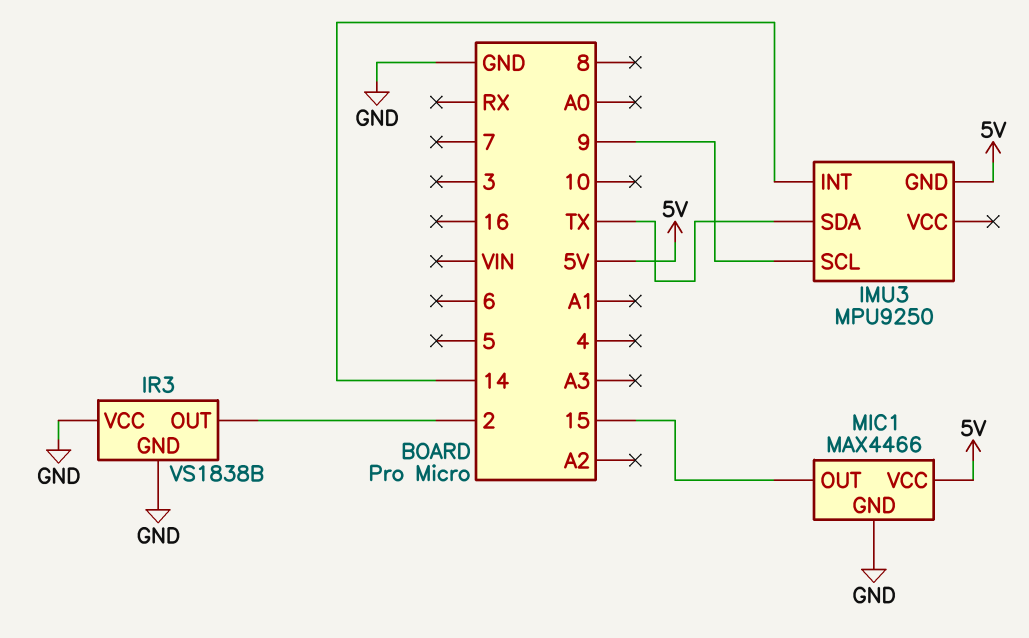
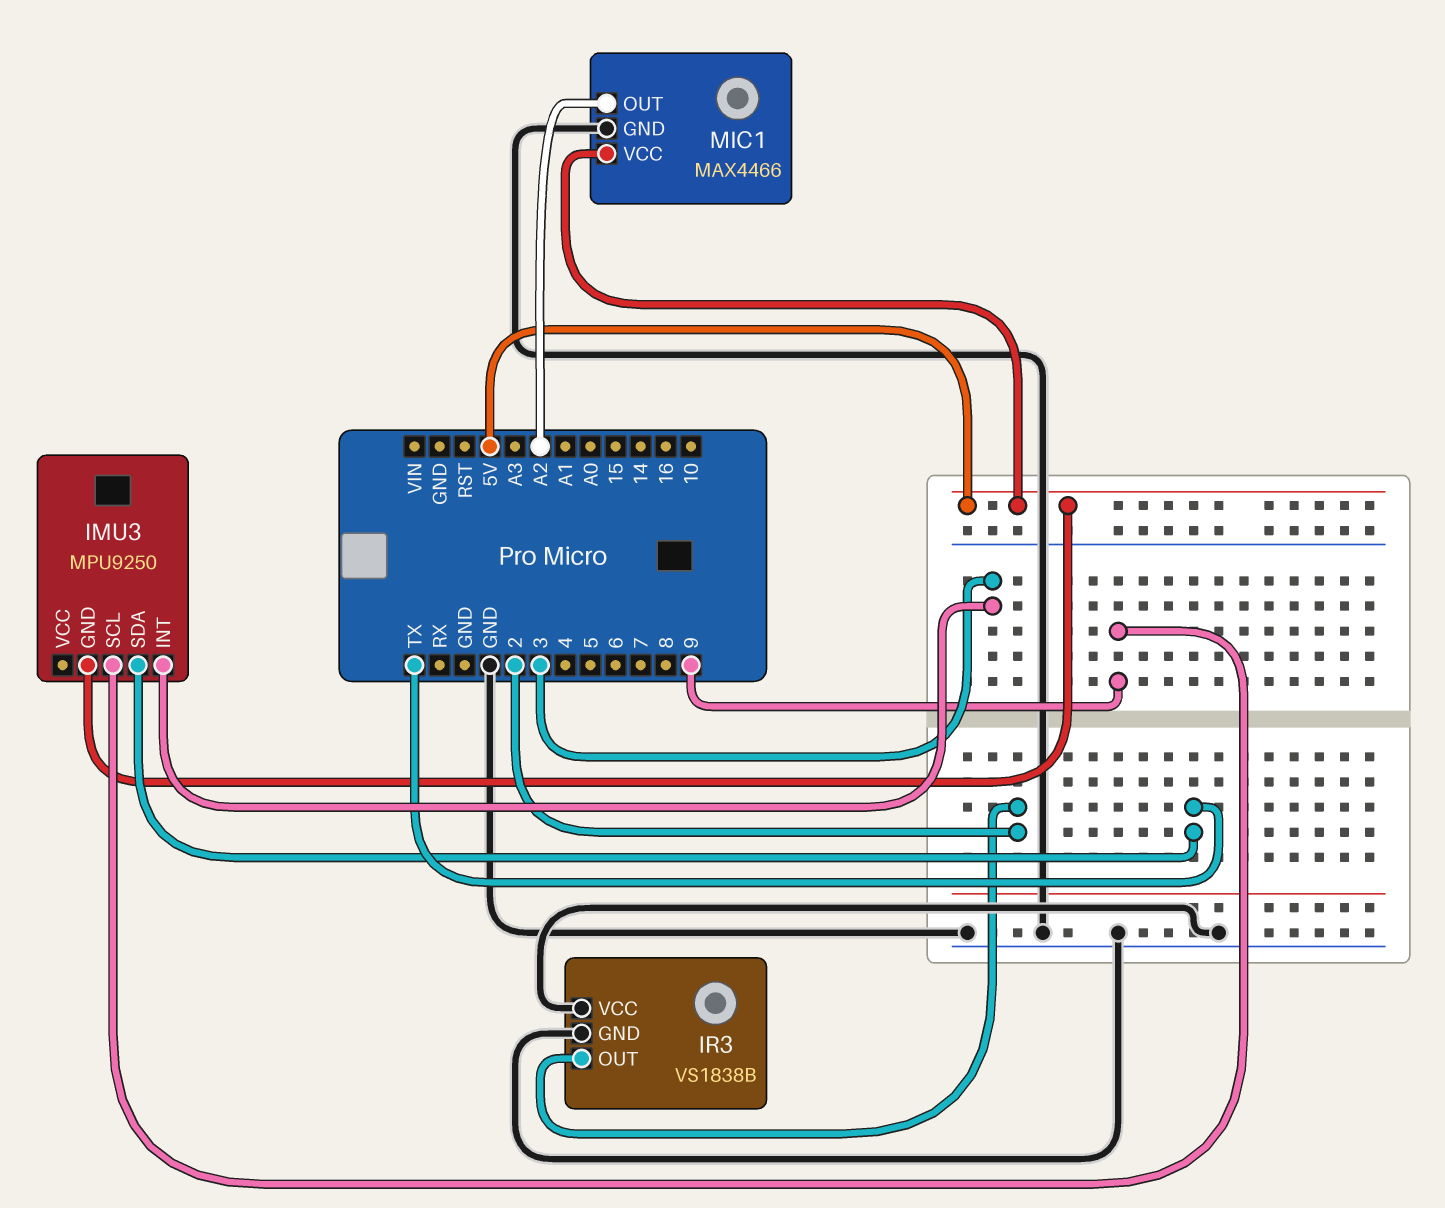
IMU3 pin INT: 14 -> 3
MIC1 pin OUT: 15 -> A2

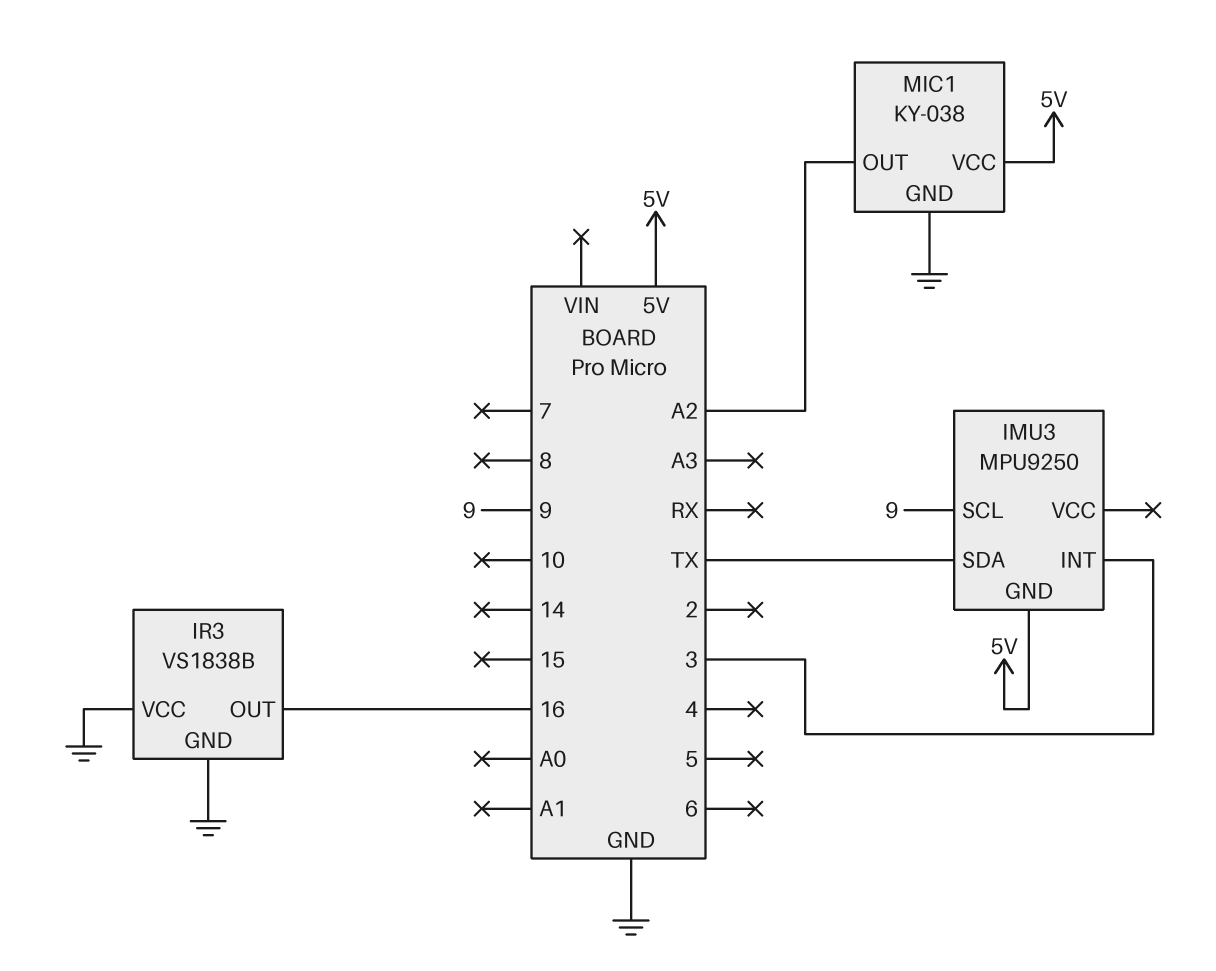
IR3 pin OUT: 2 -> 16
MIC1: MAX4466 -> KY-038

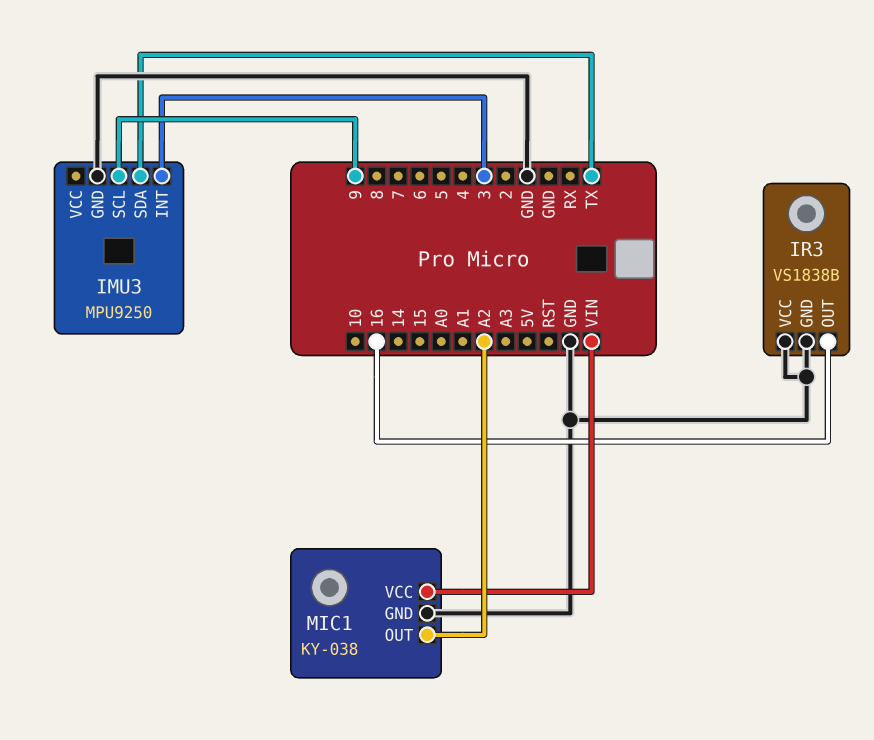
IMU3 pin GND: 5V -> GND
MIC1 pin VCC: 5V -> VIN

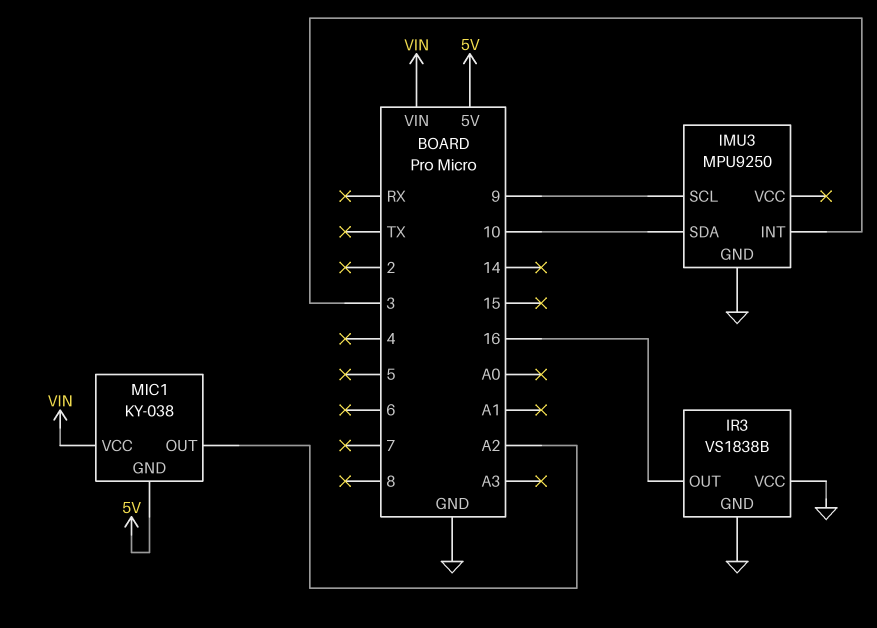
IMU3 pin SDA: TX -> 10
MIC1 pin GND: GND -> 5V

